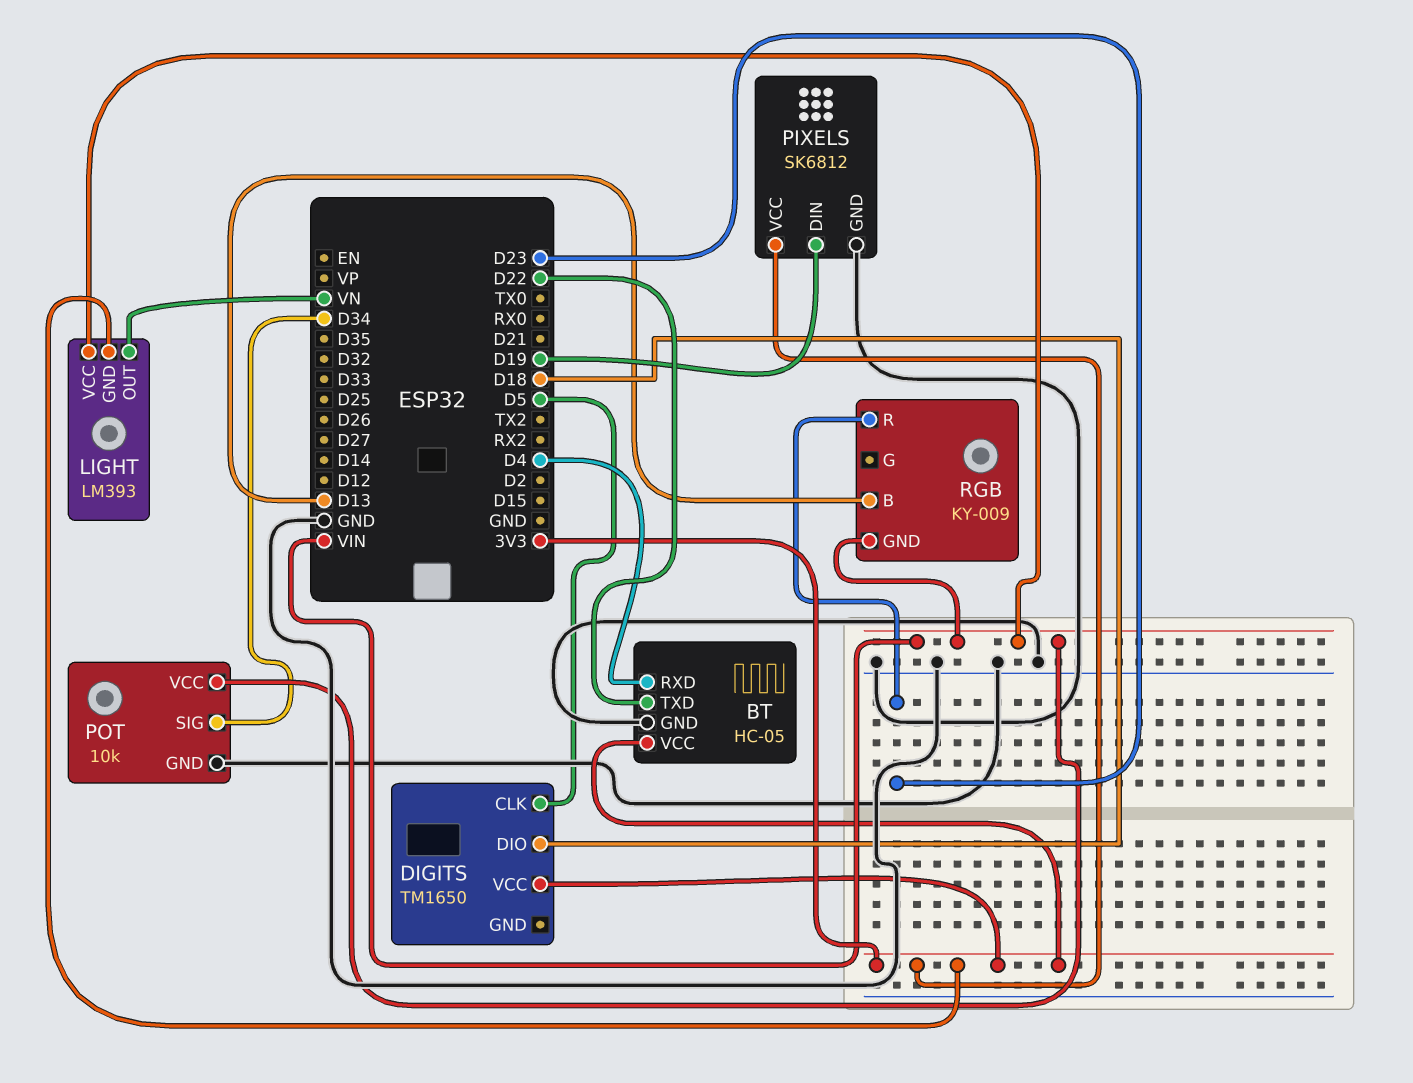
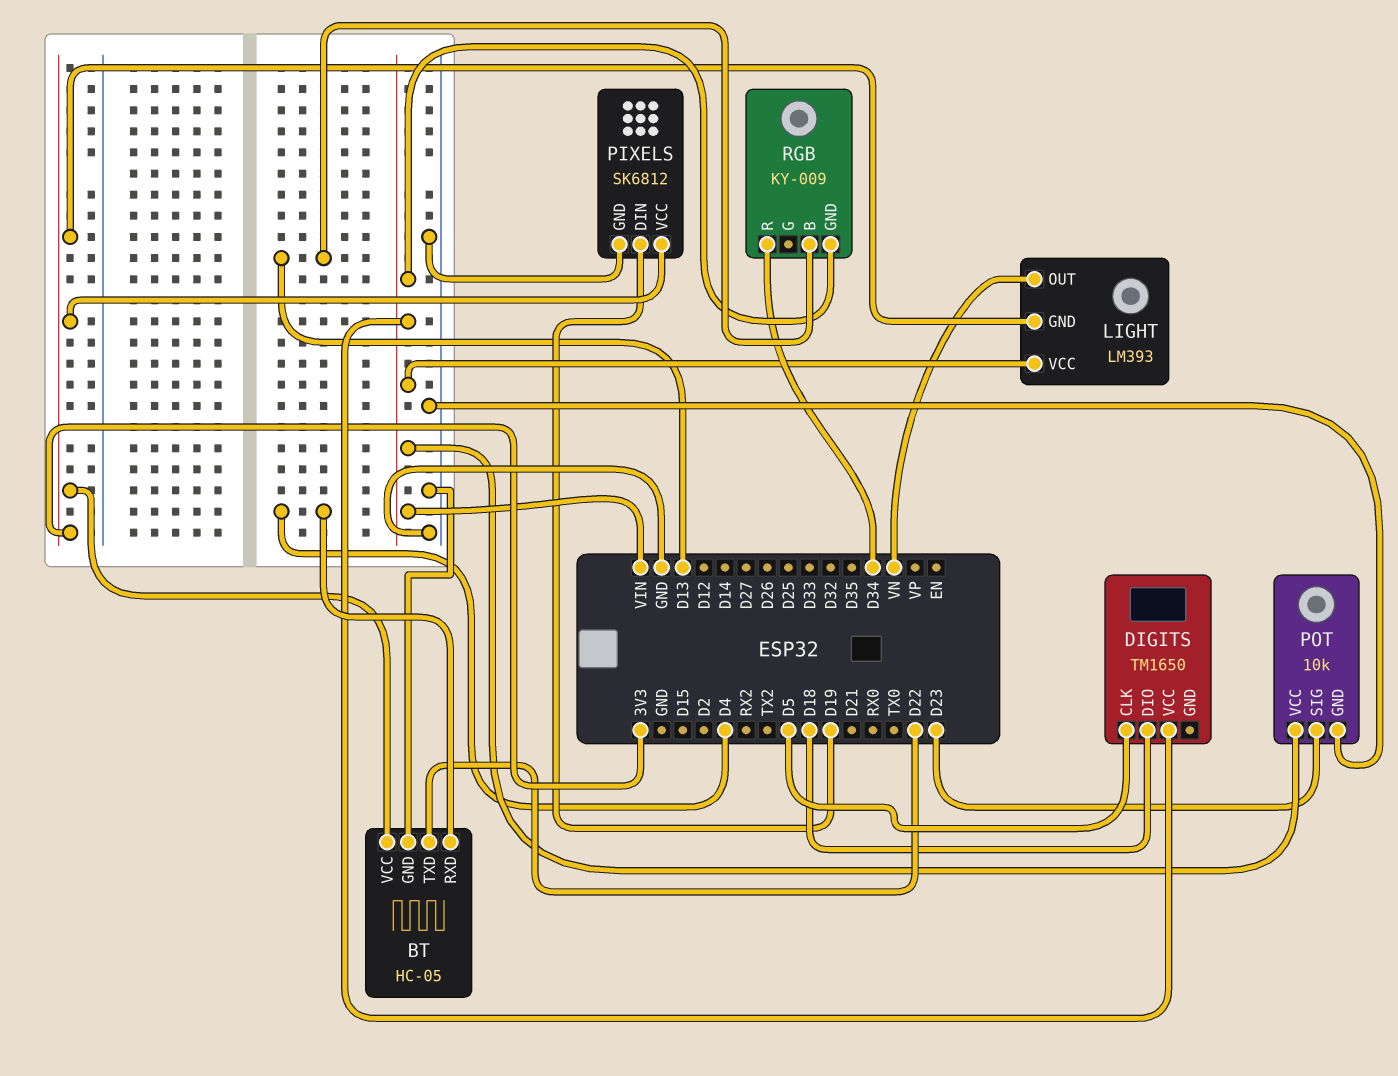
DIGITS pin VCC: 3V3 -> VIN
POT pin SIG: D34 -> D23
RGB pin R: D23 -> D34

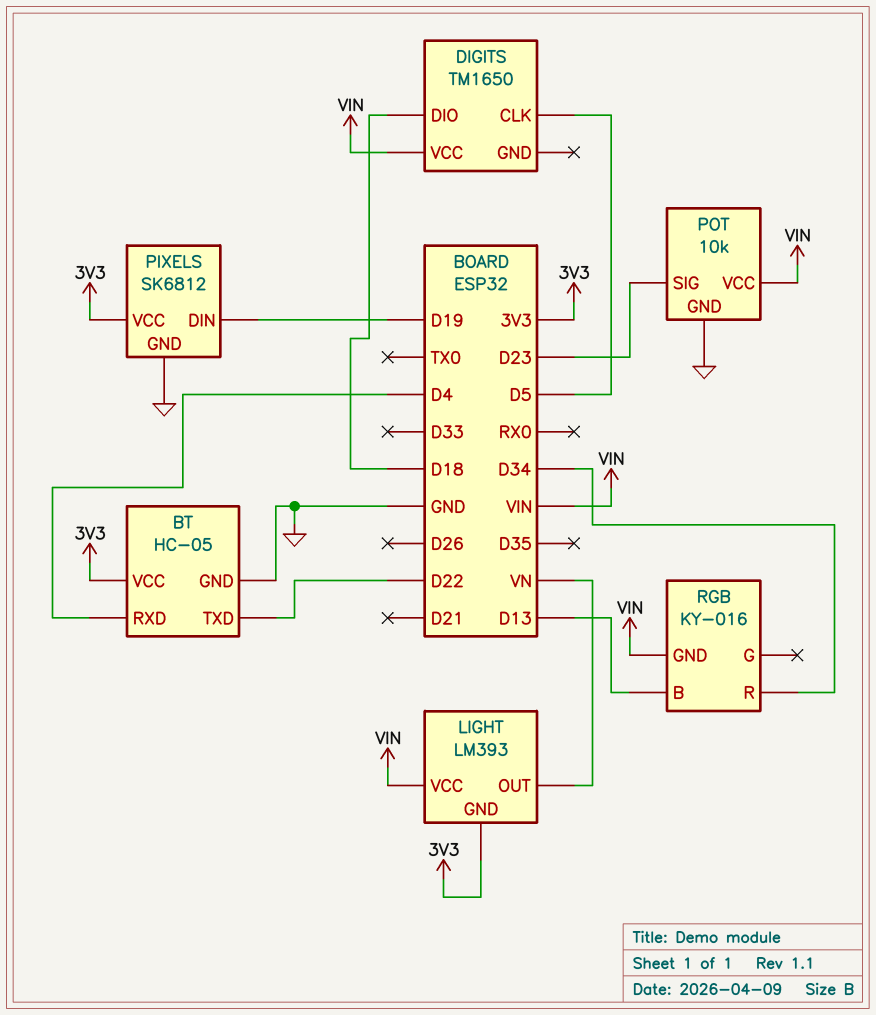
RGB: KY-009 -> KY-016

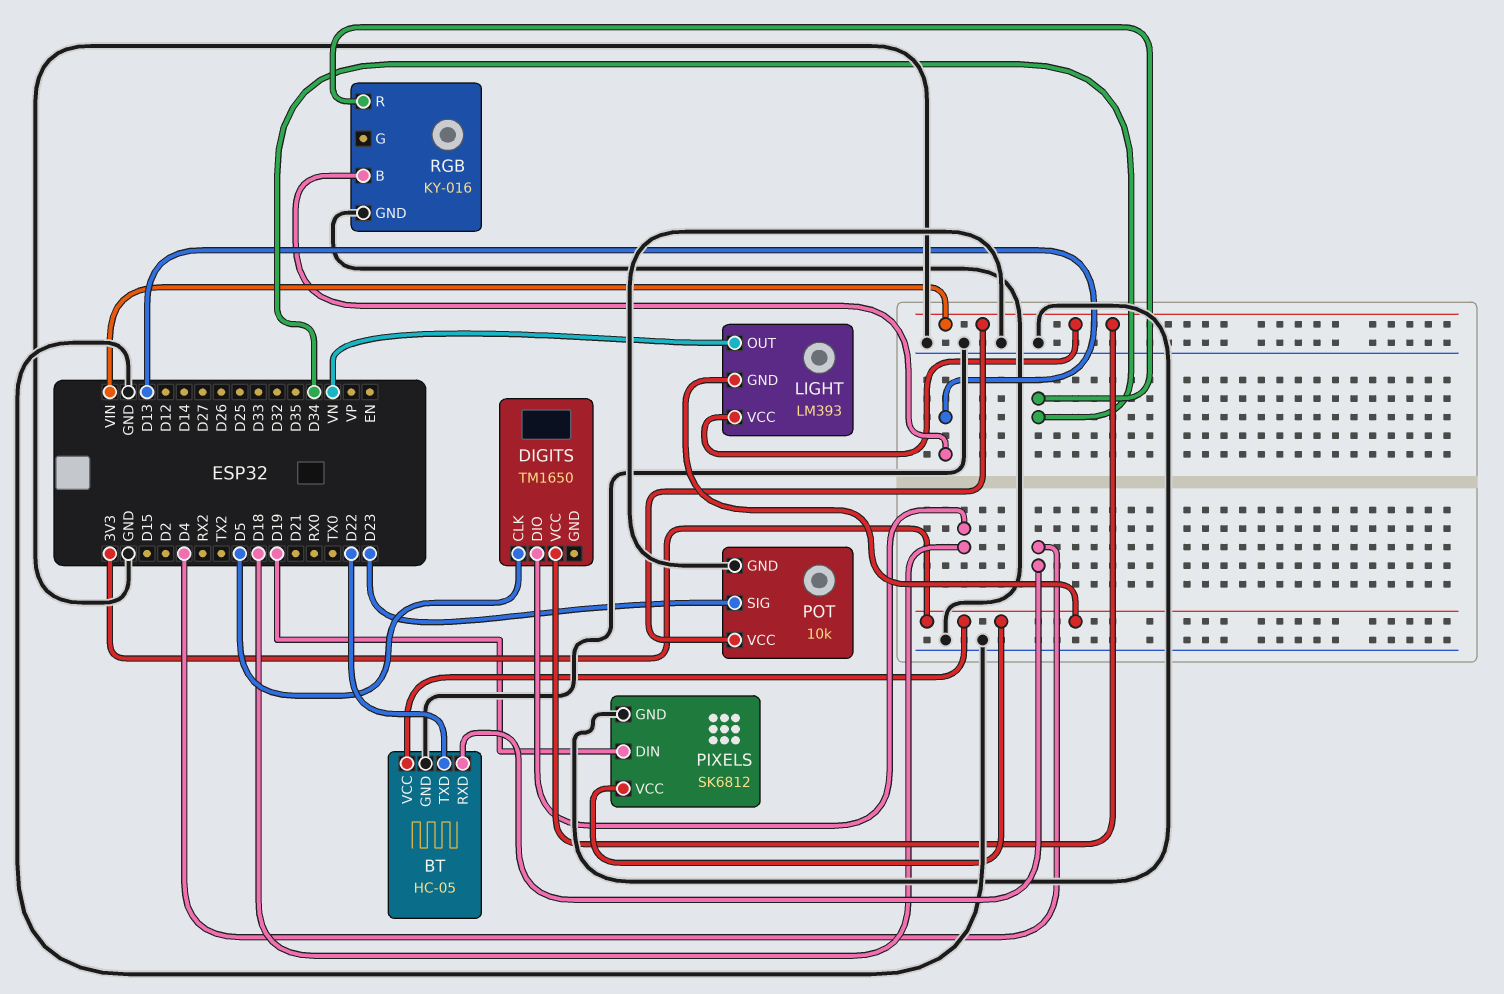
RGB pin GND: VIN -> GND

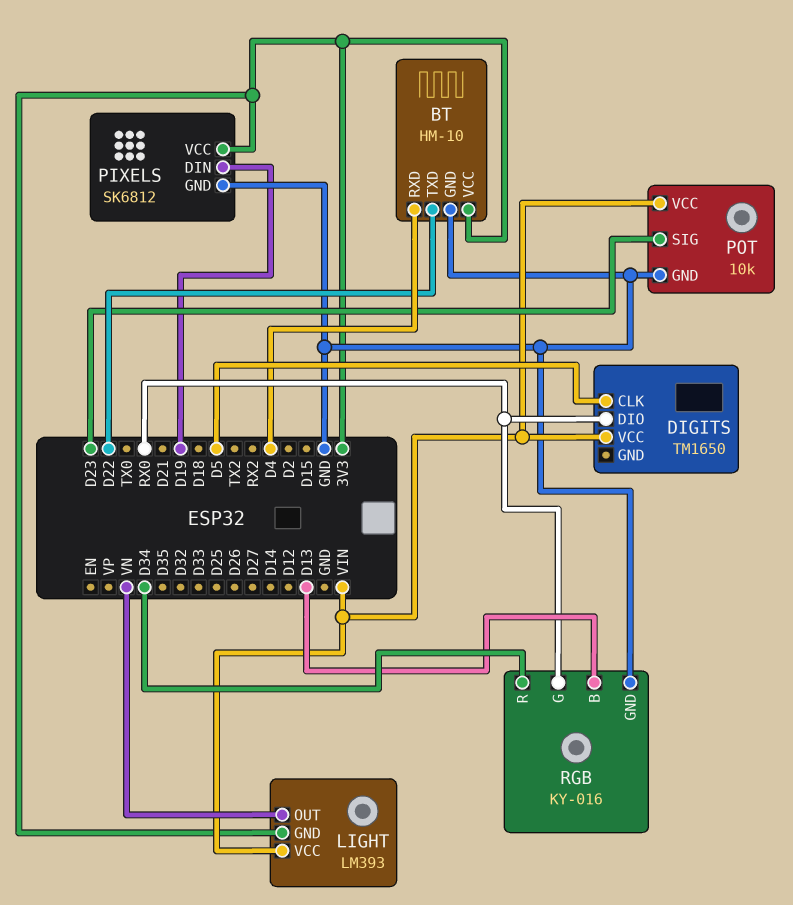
BT: HC-05 -> HM-10
DIGITS pin DIO: D18 -> RX0
RGB pin G: none -> RX0

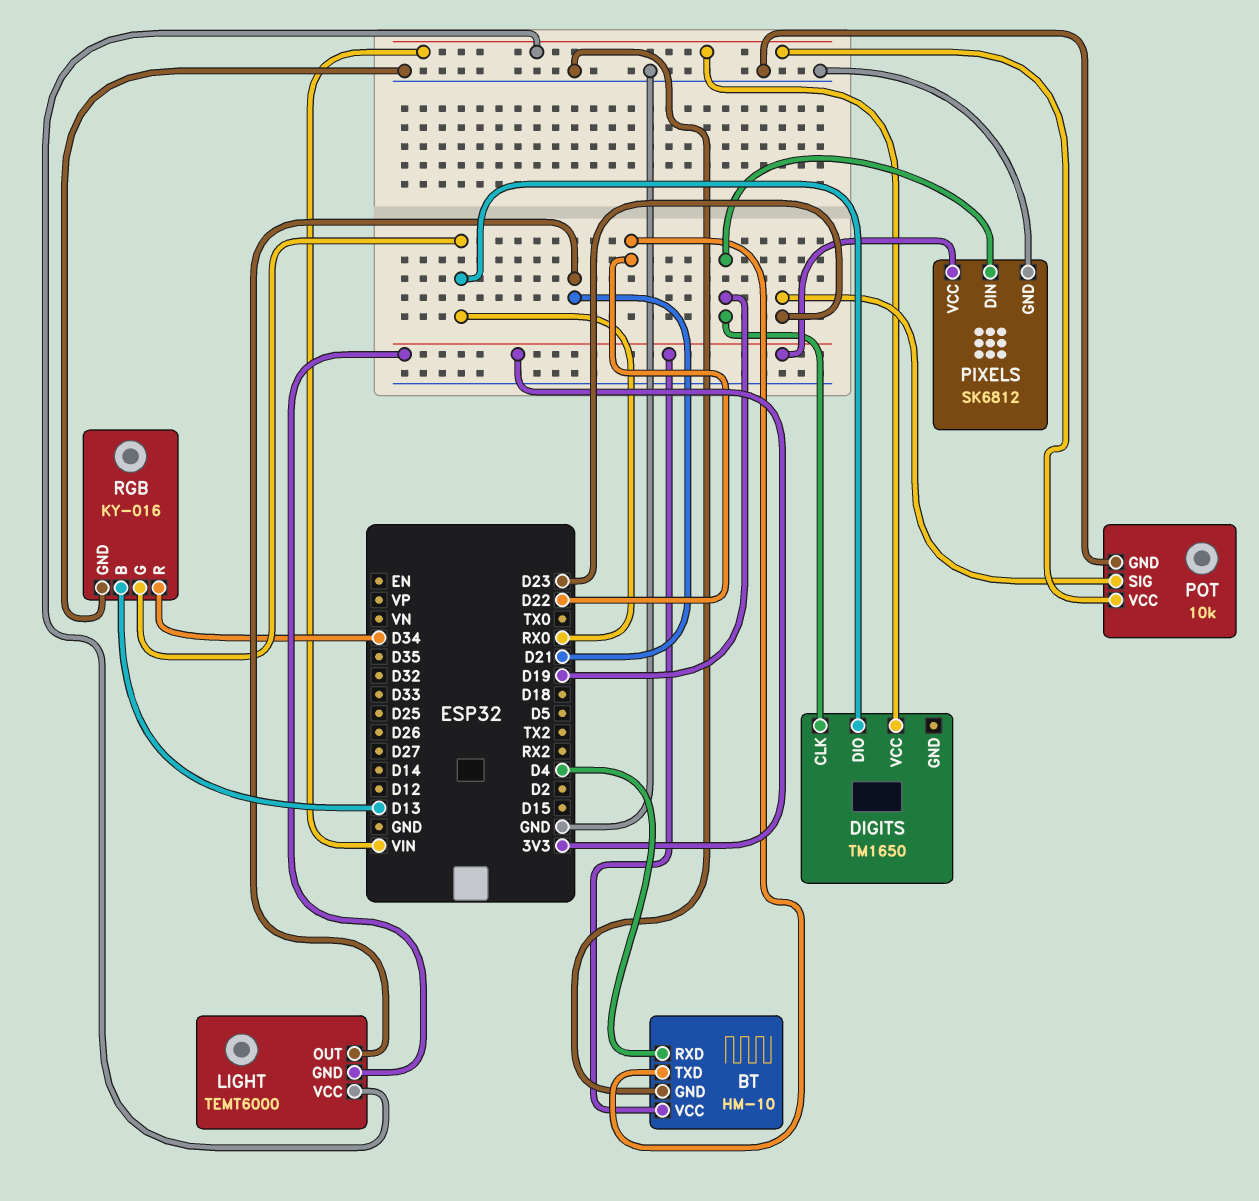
DIGITS pin CLK: D5 -> D19
LIGHT: LM393 -> TEMT6000
LIGHT pin OUT: VN -> D21

